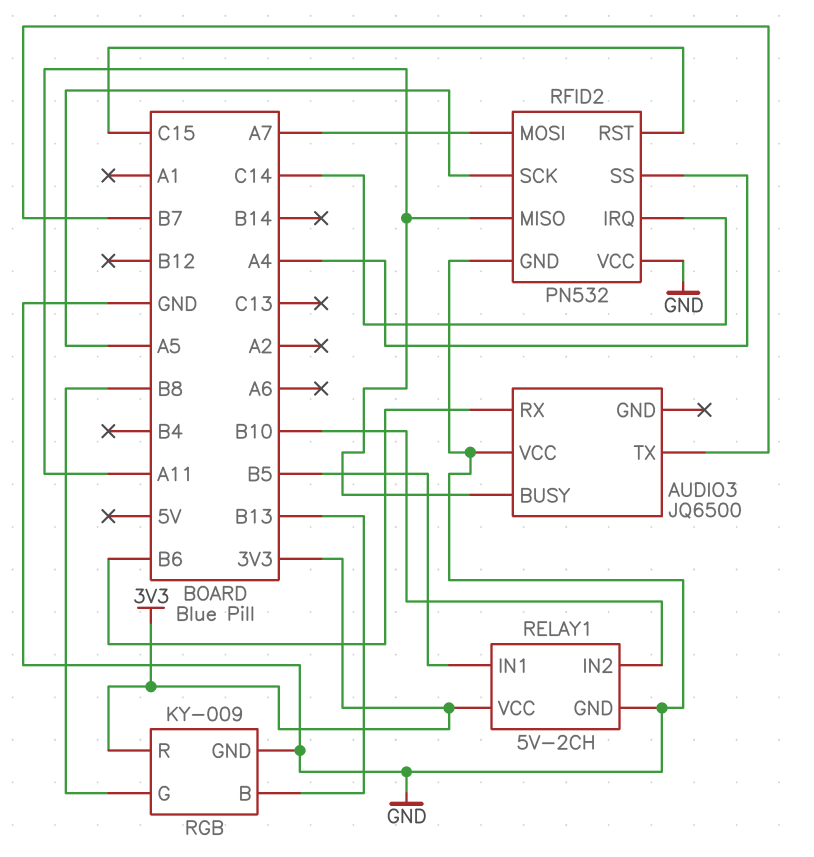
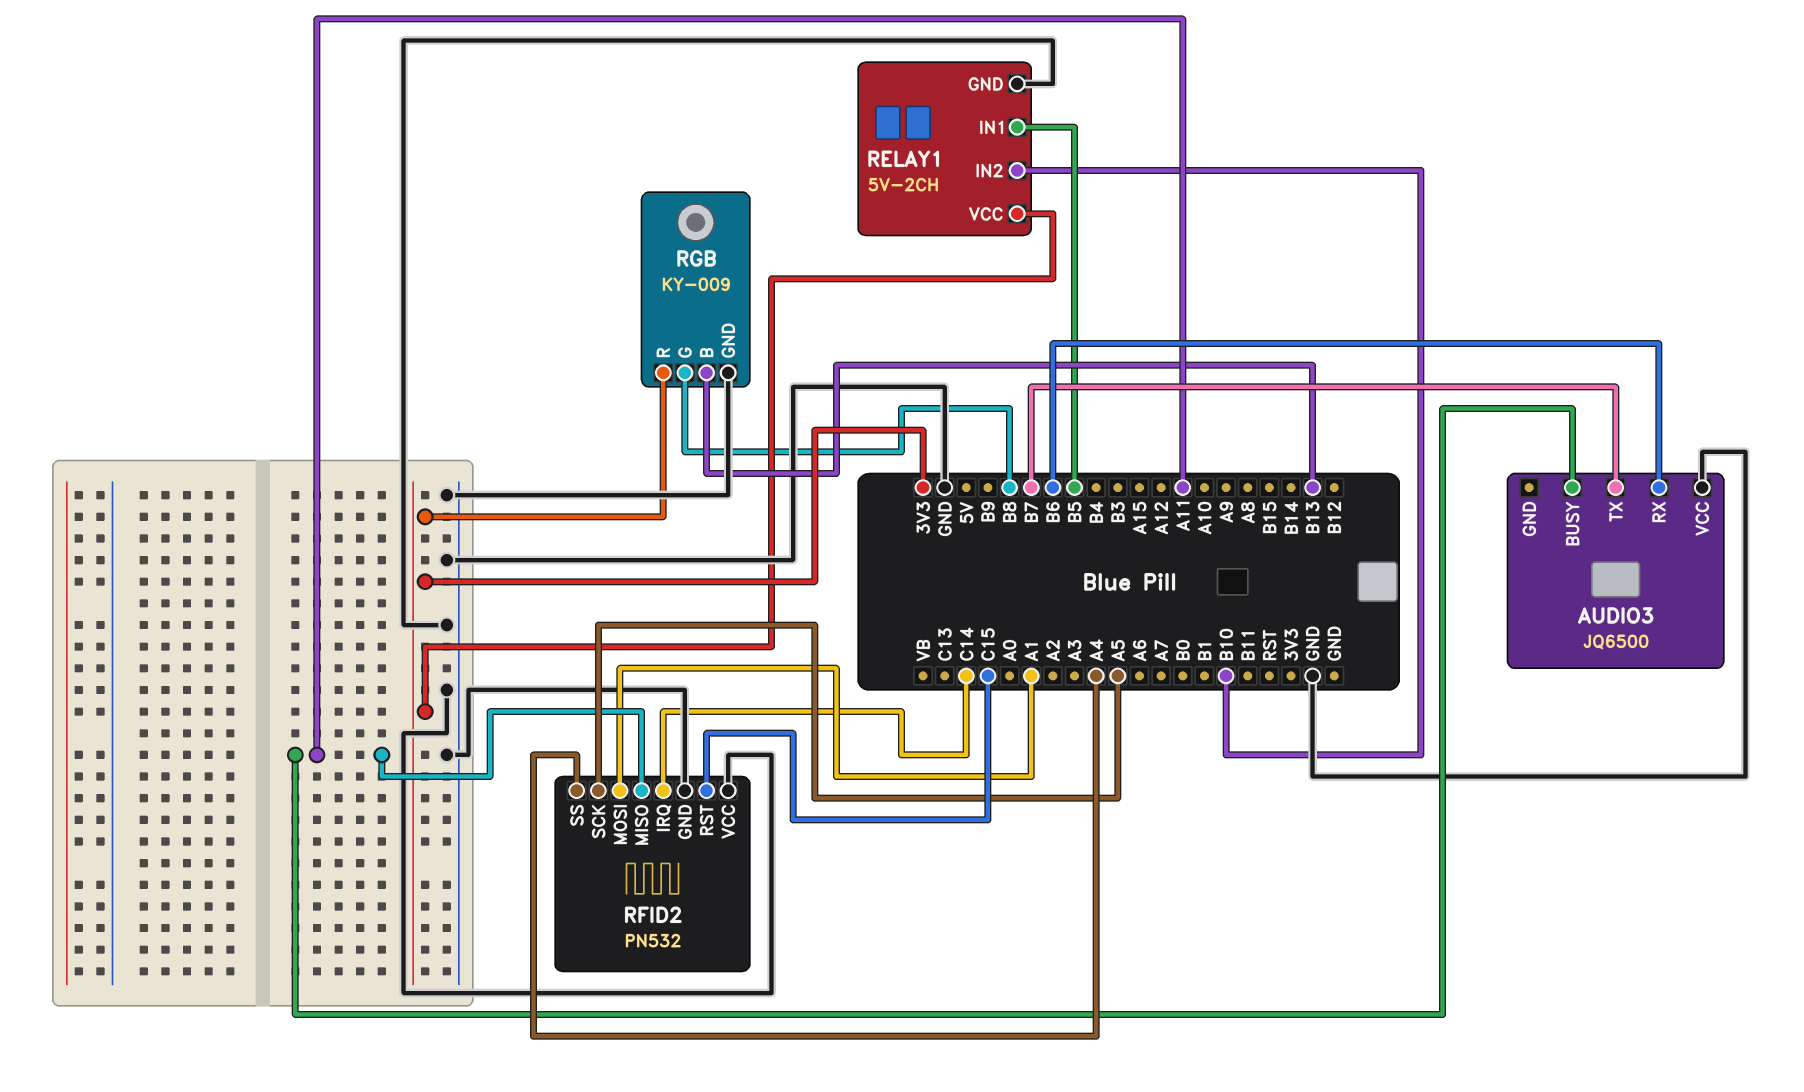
RFID2 pin MOSI: A7 -> A1

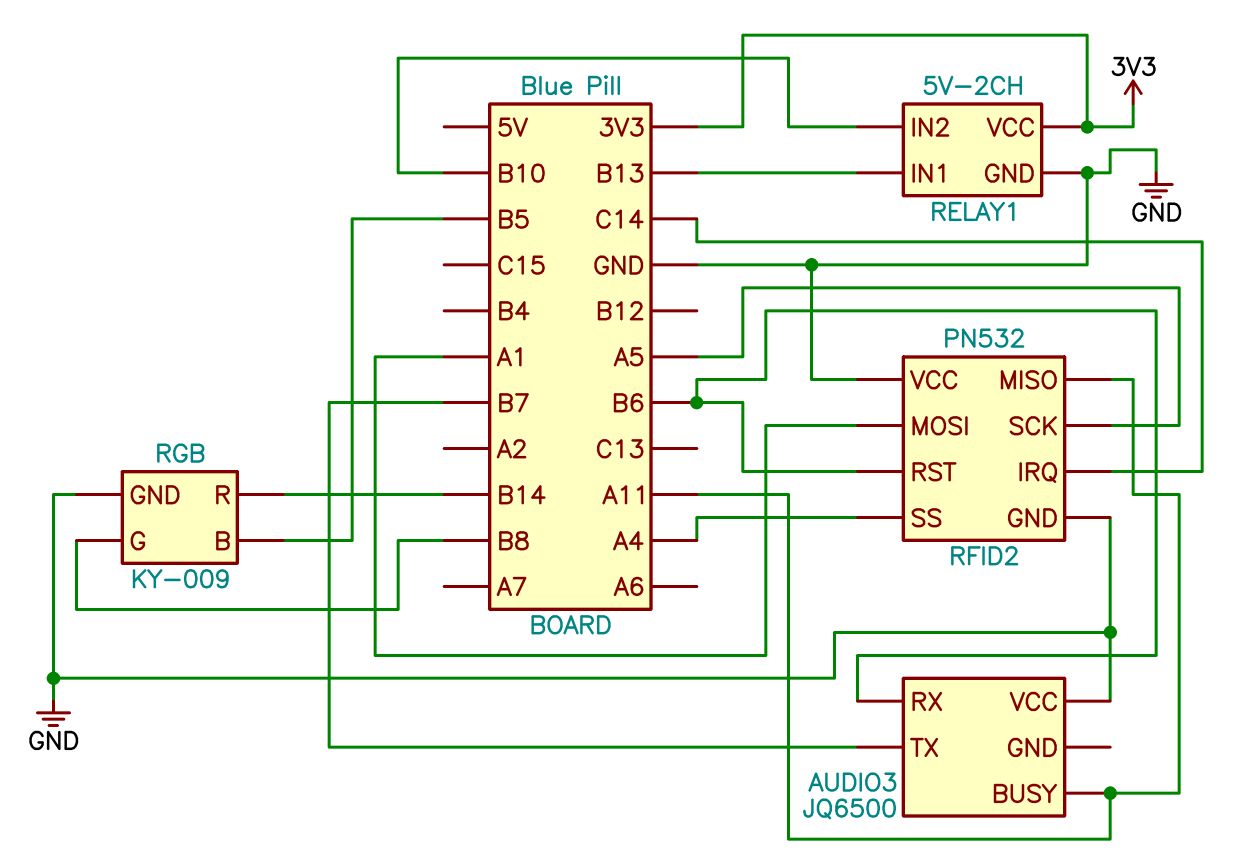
RELAY1 pin IN1: B5 -> B13
RFID2 pin RST: C15 -> B6
RGB pin B: B13 -> B5
RGB pin R: 3V3 -> B14

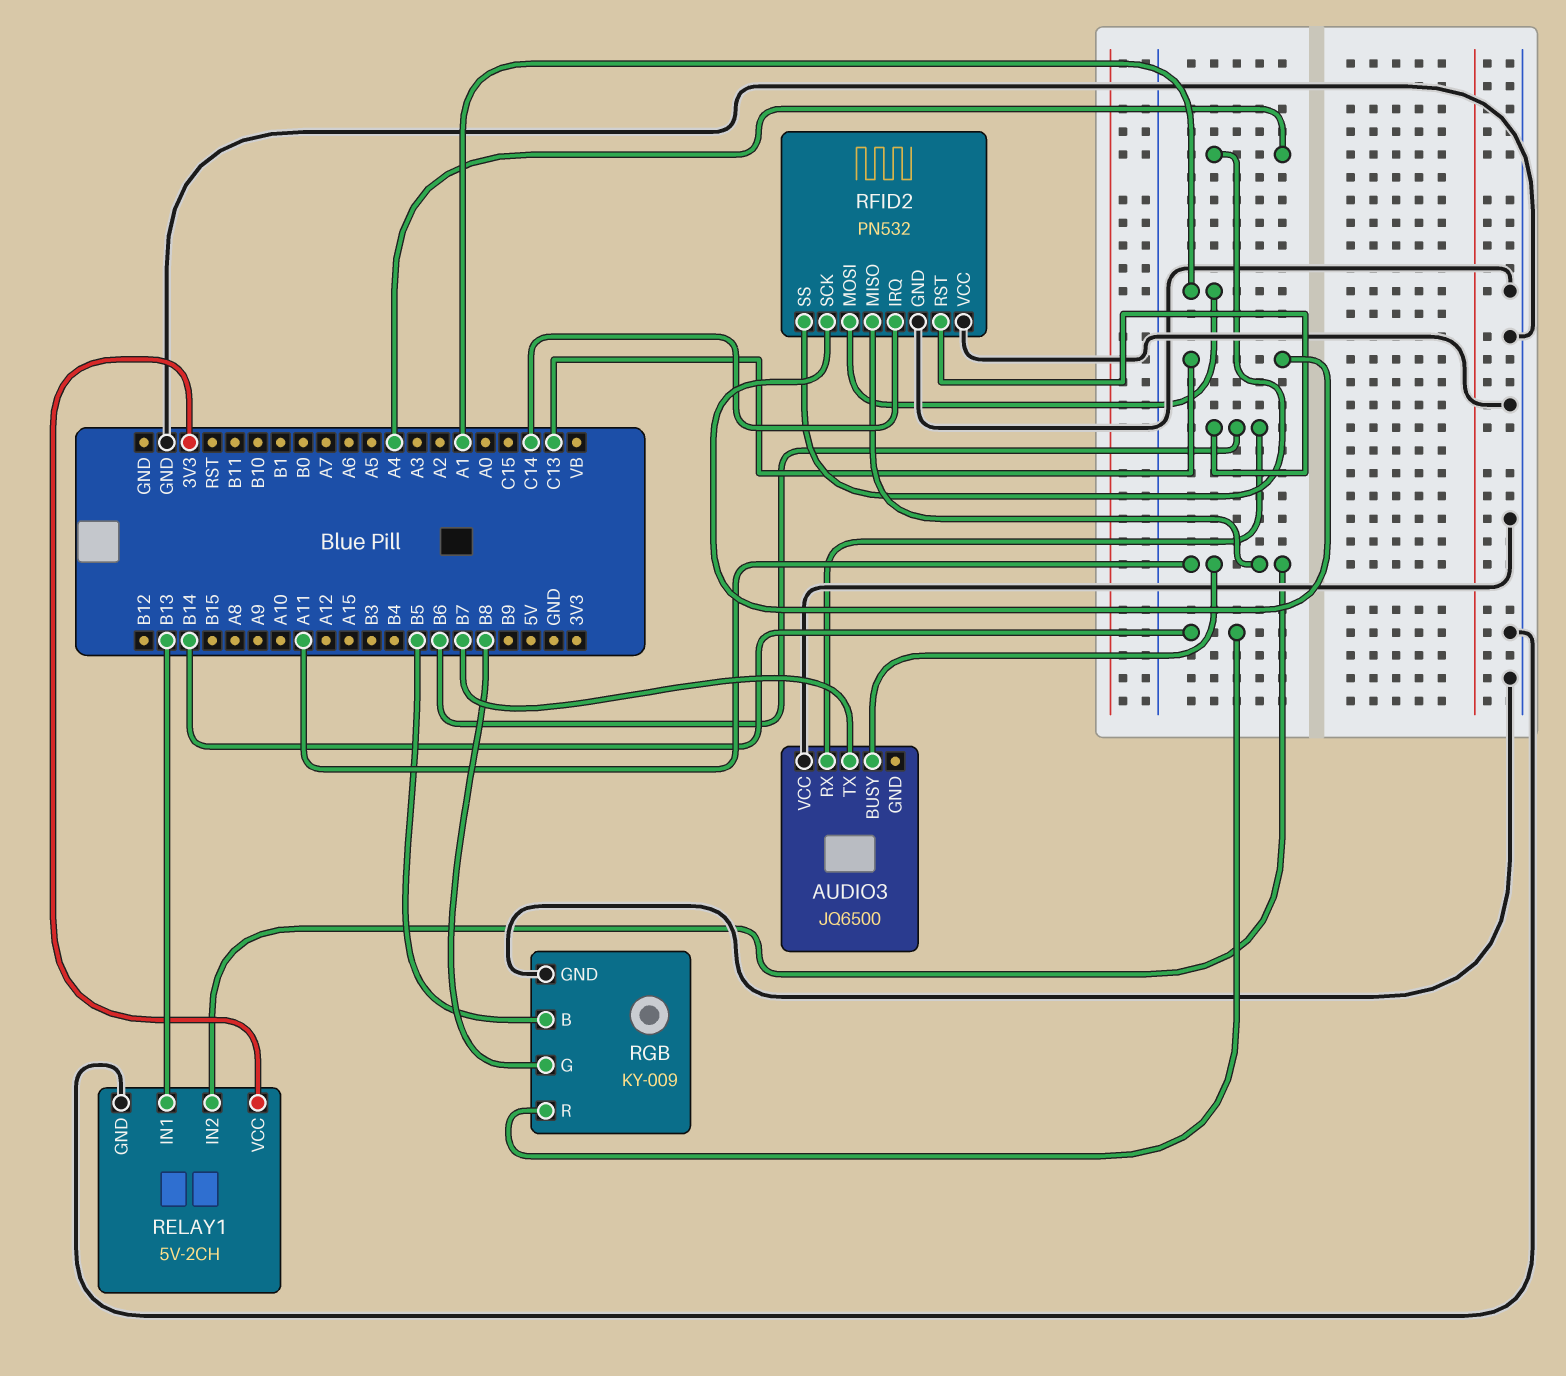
RELAY1 pin IN2: B10 -> A11
RFID2 pin SCK: A5 -> C13

